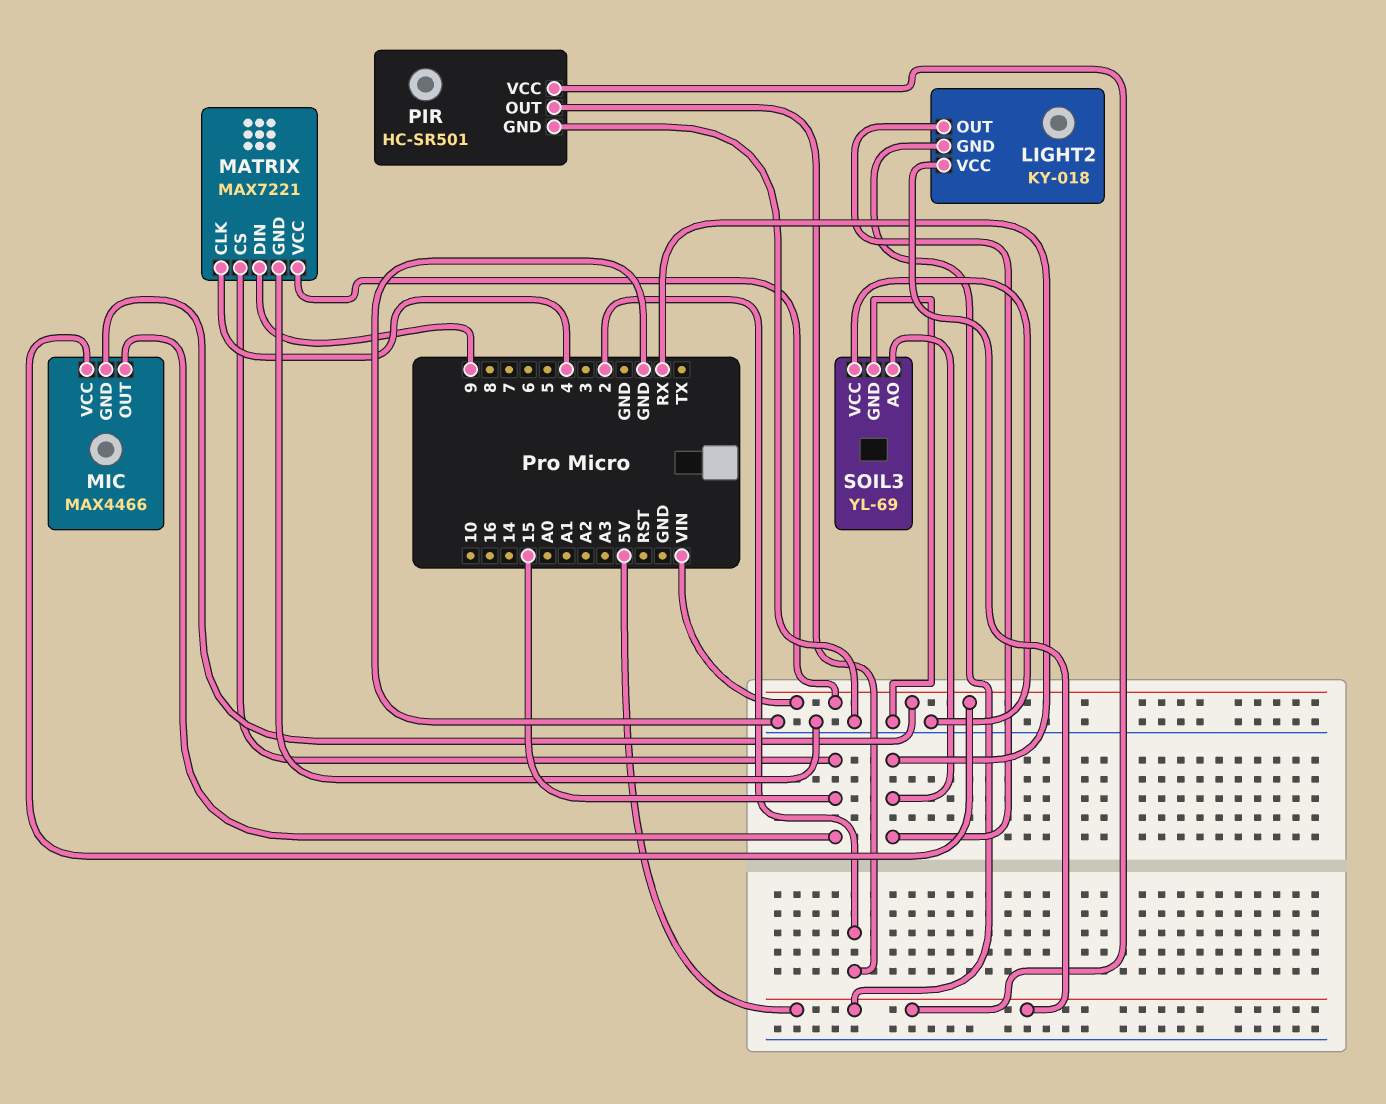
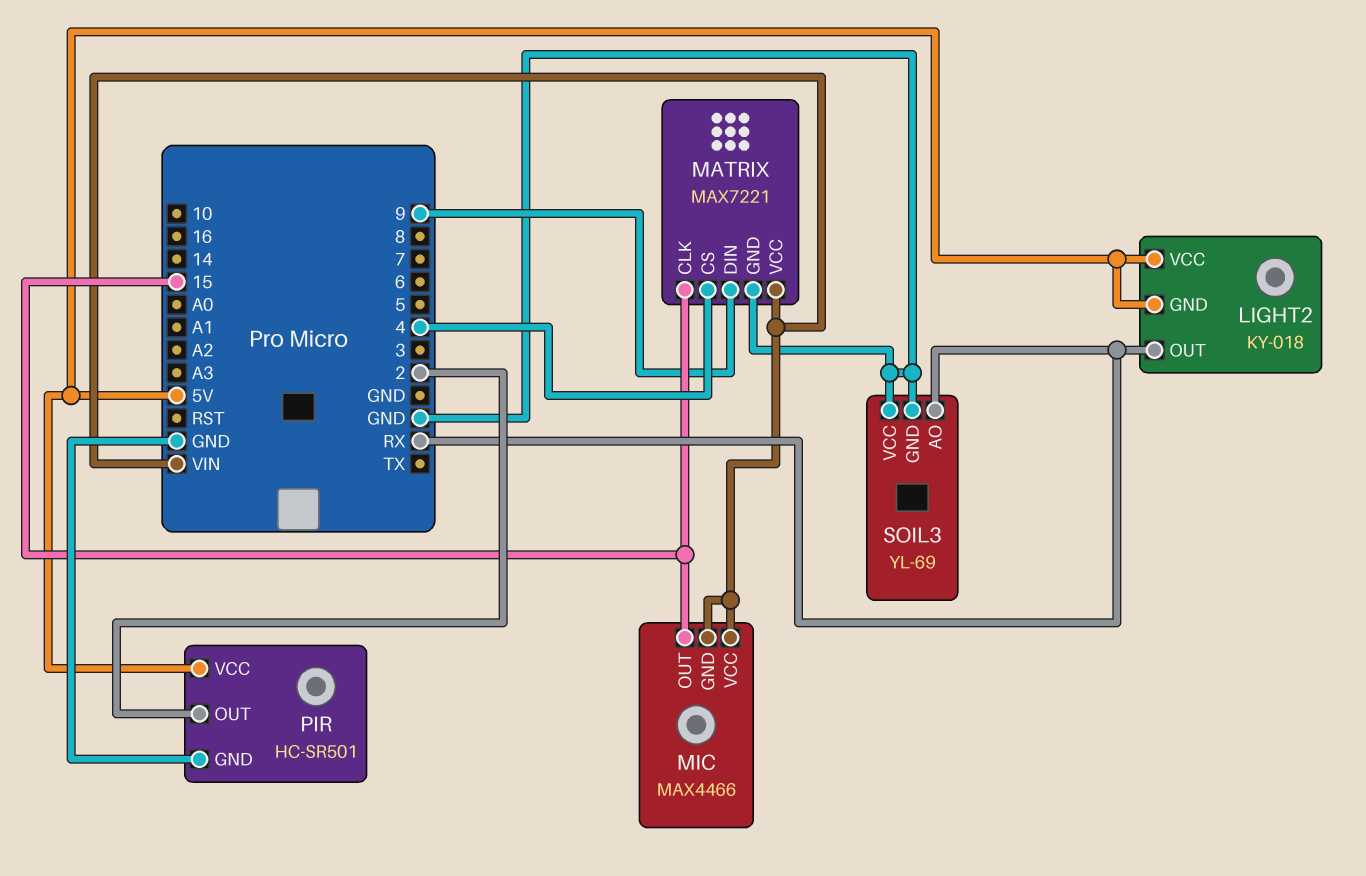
MATRIX pin CLK: 4 -> 15
MATRIX pin CS: 15 -> 4

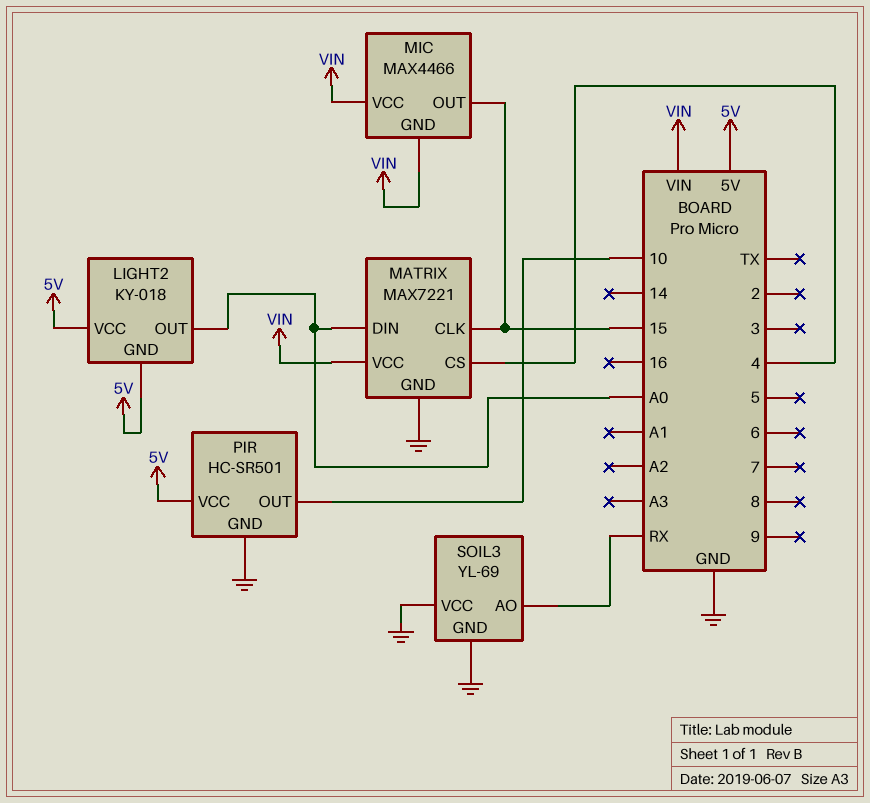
LIGHT2 pin OUT: RX -> A0
MATRIX pin DIN: 9 -> A0
PIR pin OUT: 2 -> 10

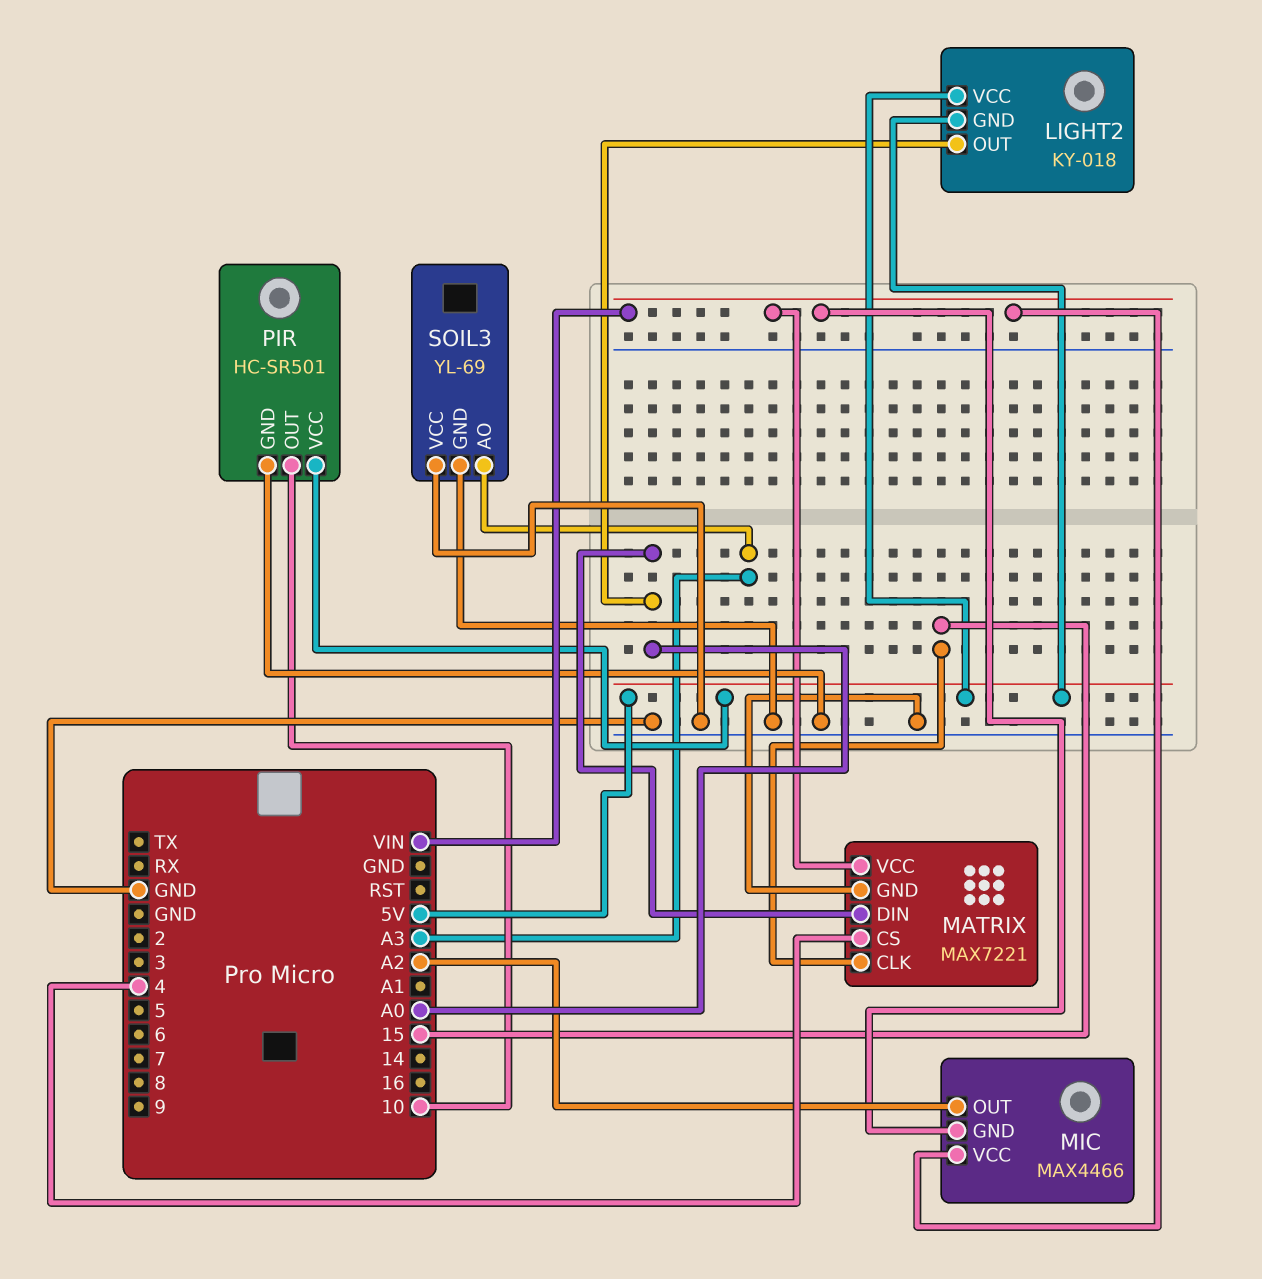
MIC pin OUT: 15 -> A2
SOIL3 pin AO: RX -> A3

